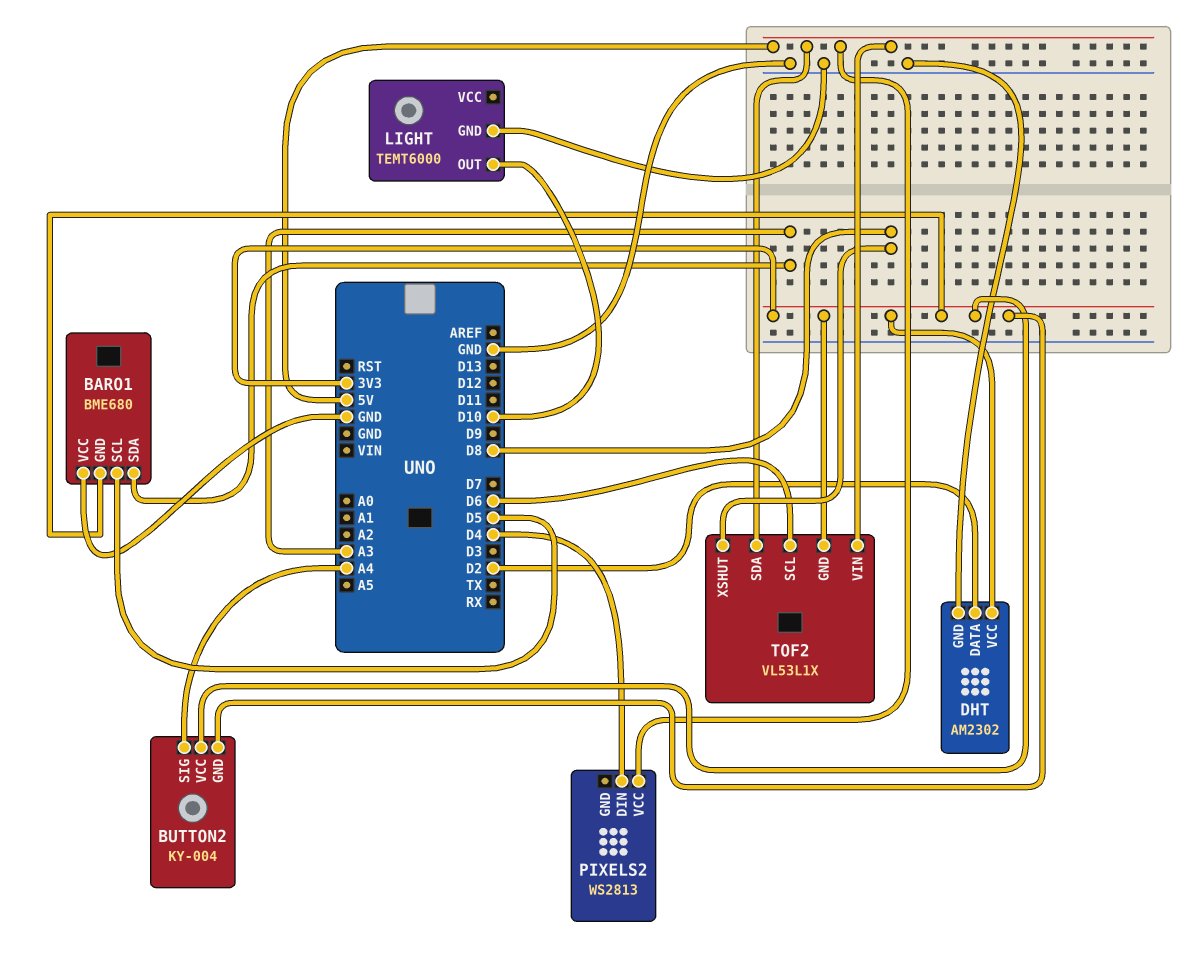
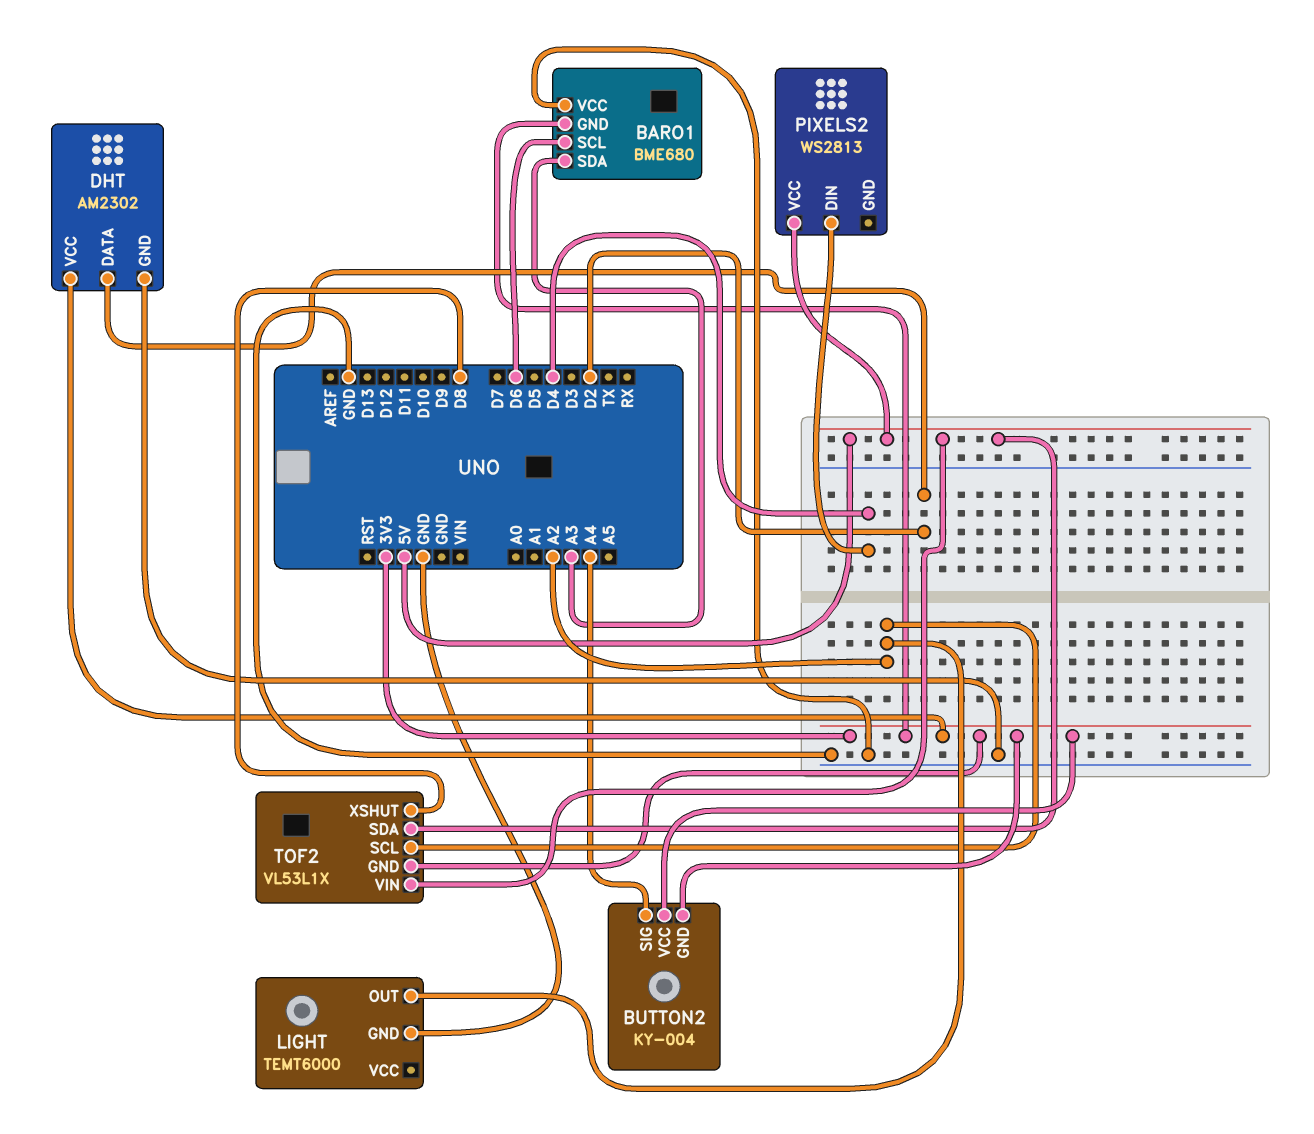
BARO1 pin SCL: D5 -> D6
LIGHT pin OUT: D10 -> A2
TOF2 pin SCL: D6 -> A2

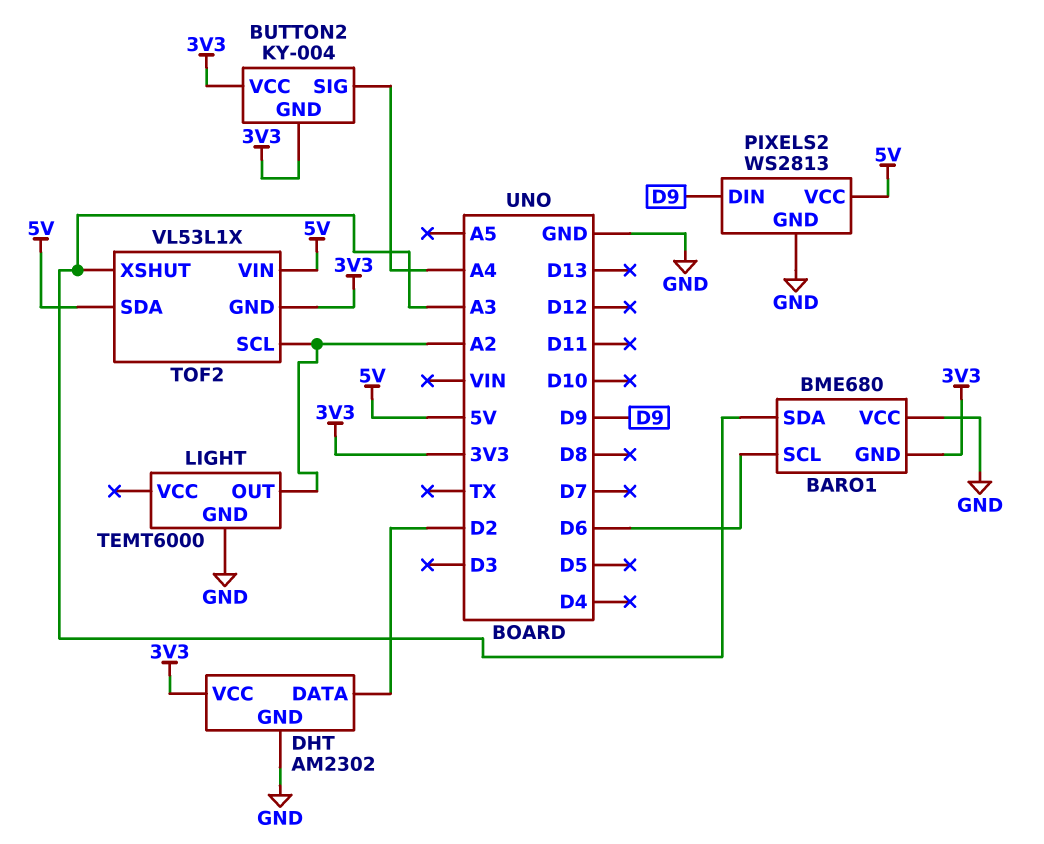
PIXELS2 pin DIN: D4 -> D9
PIXELS2 pin GND: none -> GND
TOF2 pin XSHUT: D8 -> A3

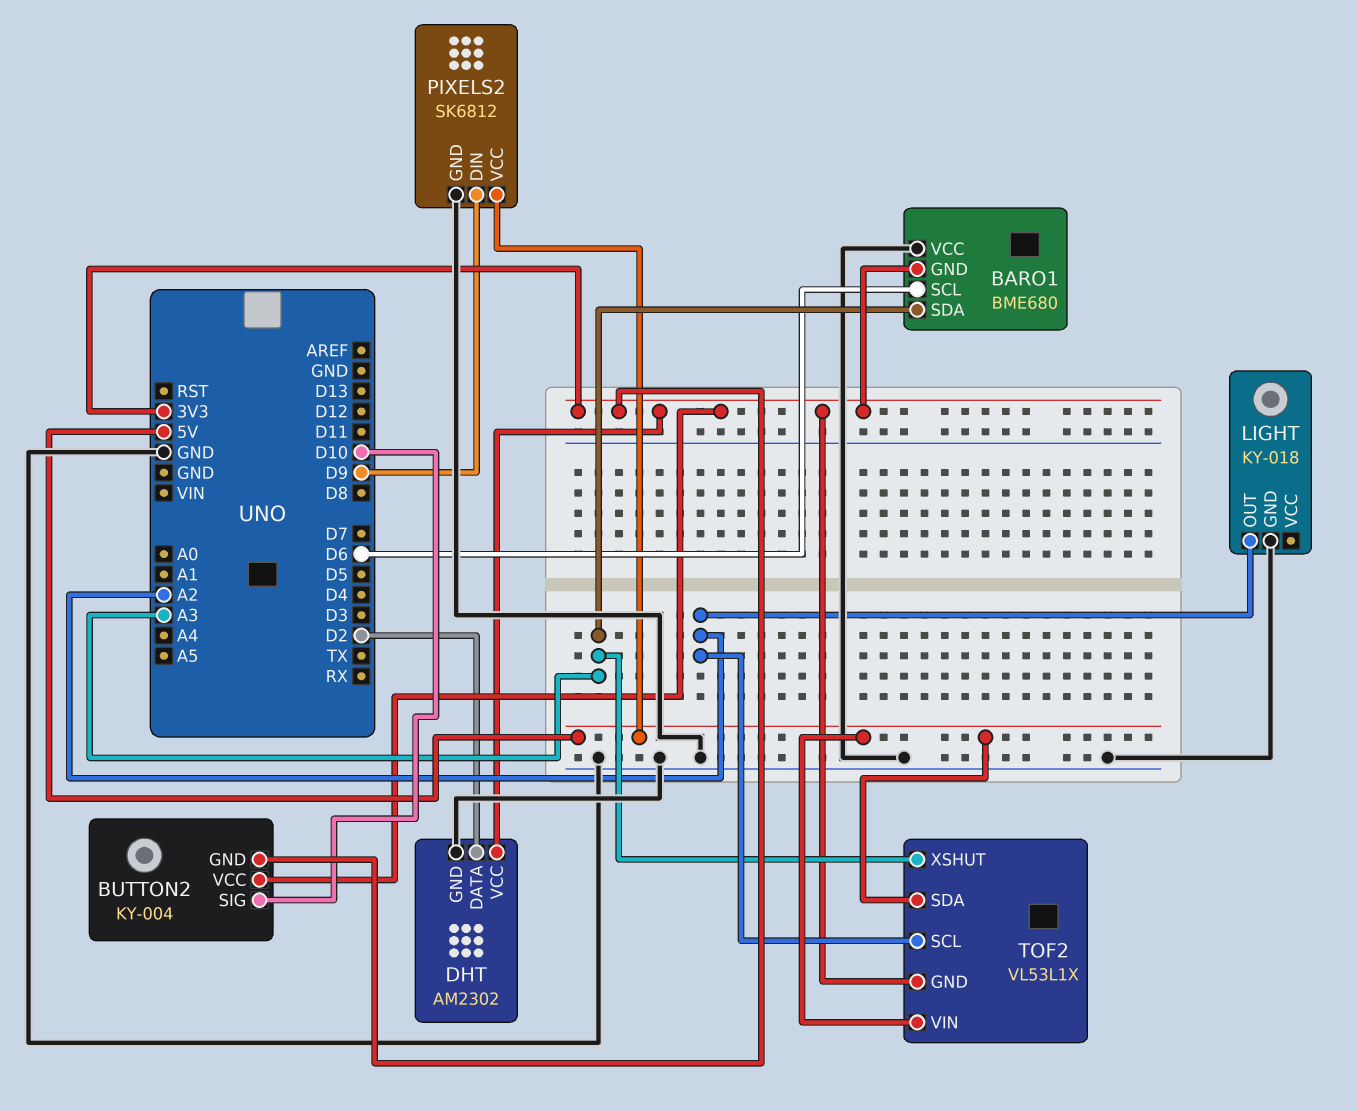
BUTTON2 pin SIG: A4 -> D10
LIGHT: TEMT6000 -> KY-018
PIXELS2: WS2813 -> SK6812

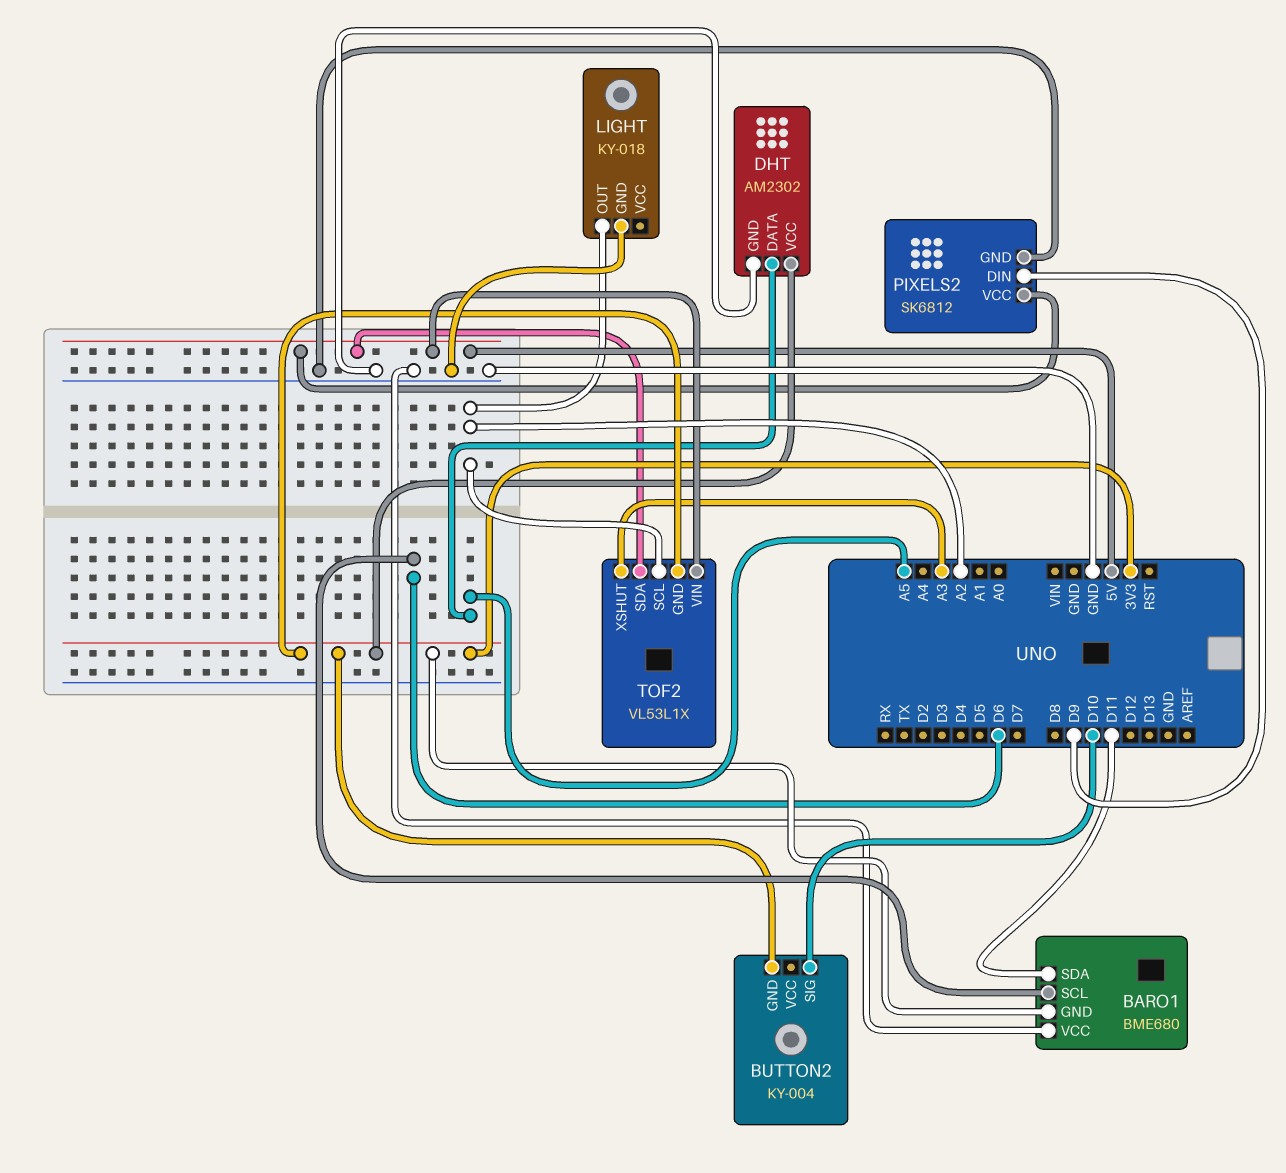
BARO1 pin SDA: A3 -> D11
BUTTON2 pin VCC: 3V3 -> none
DHT pin DATA: D2 -> A5

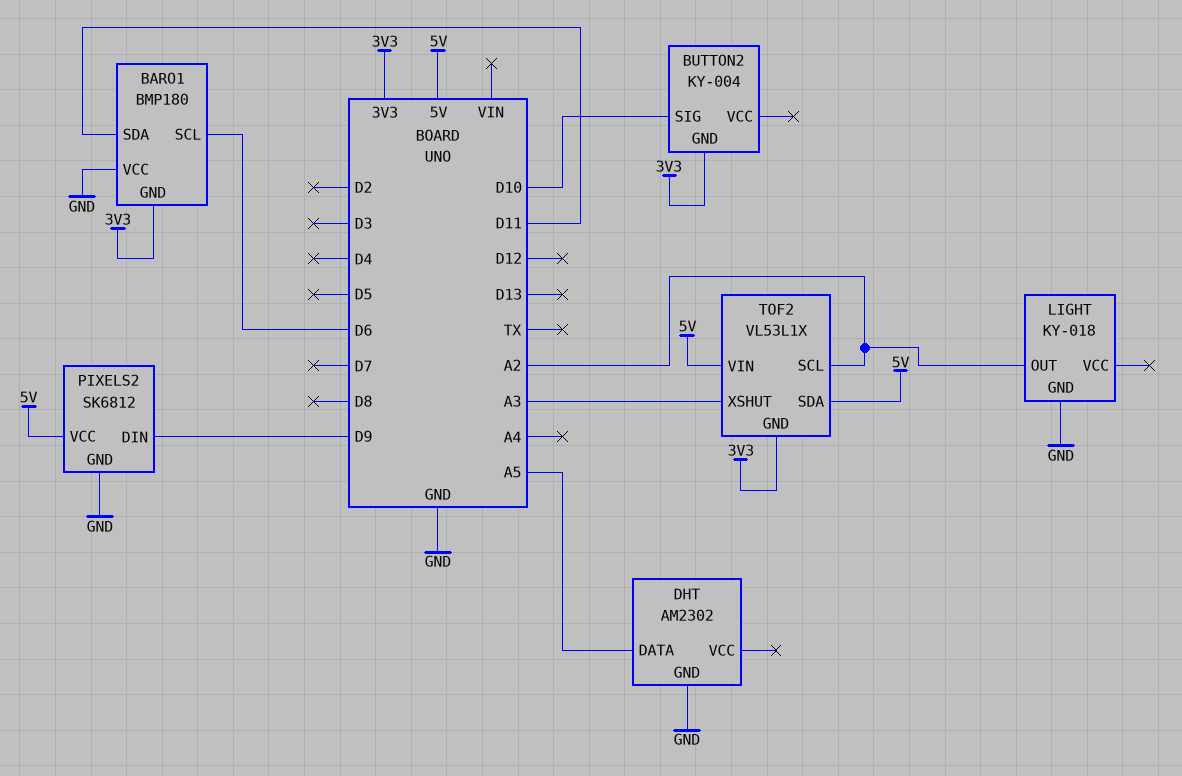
BARO1: BME680 -> BMP180
DHT pin VCC: 3V3 -> none

